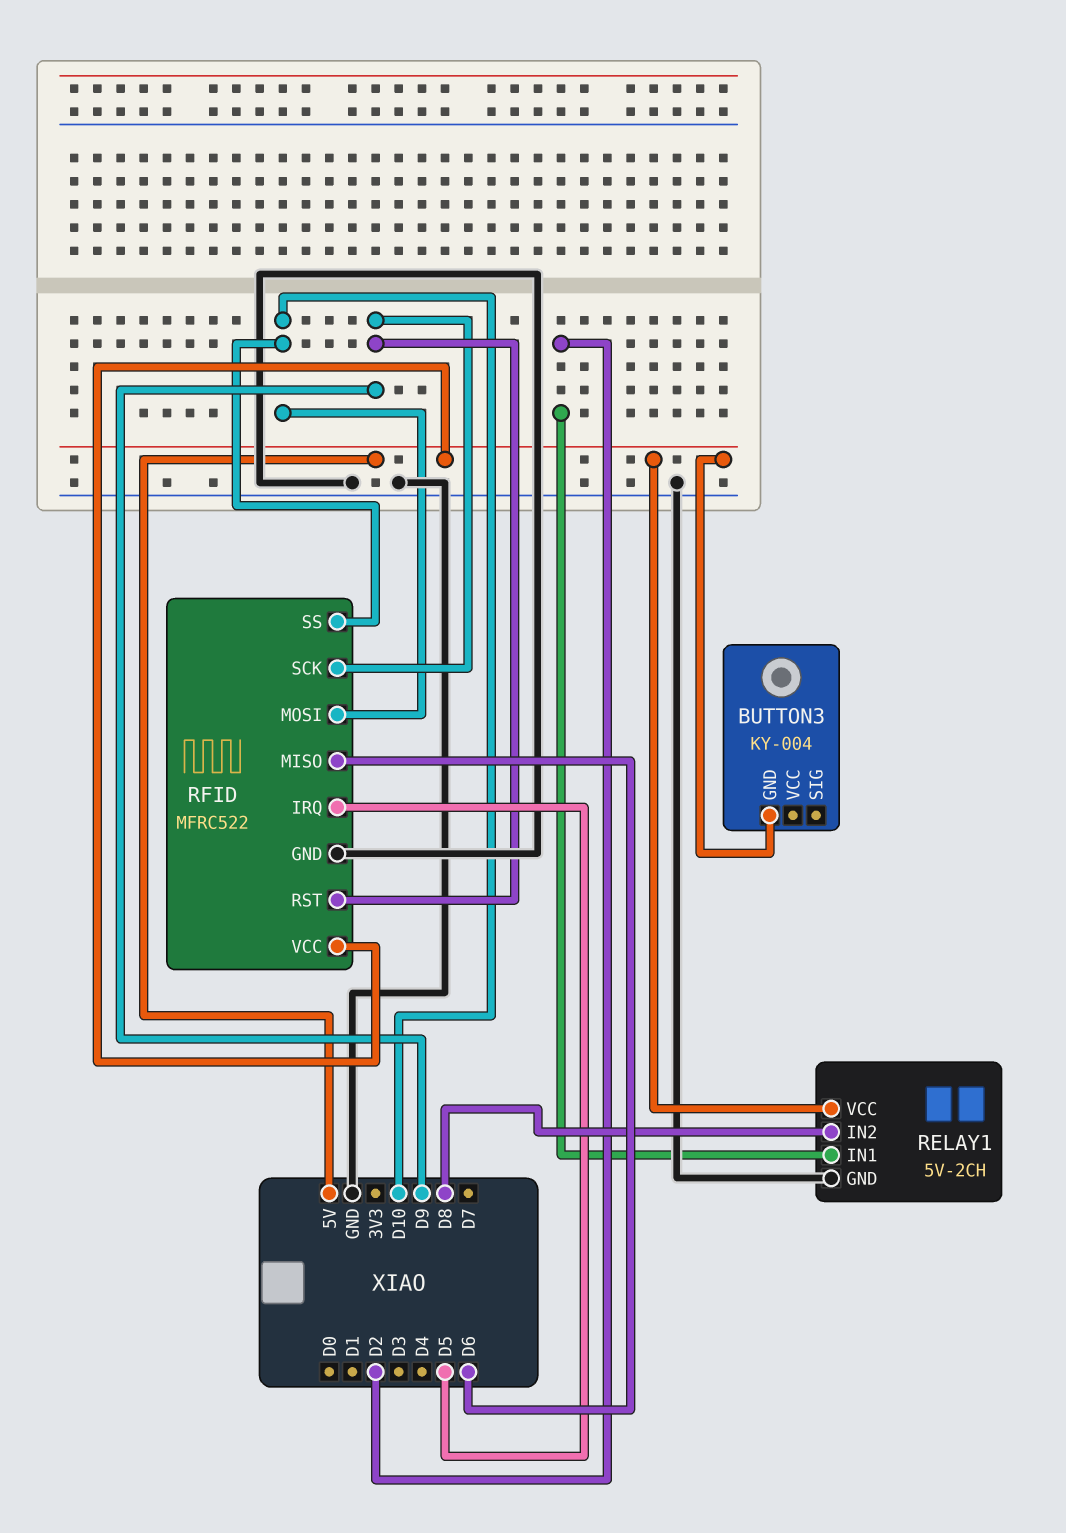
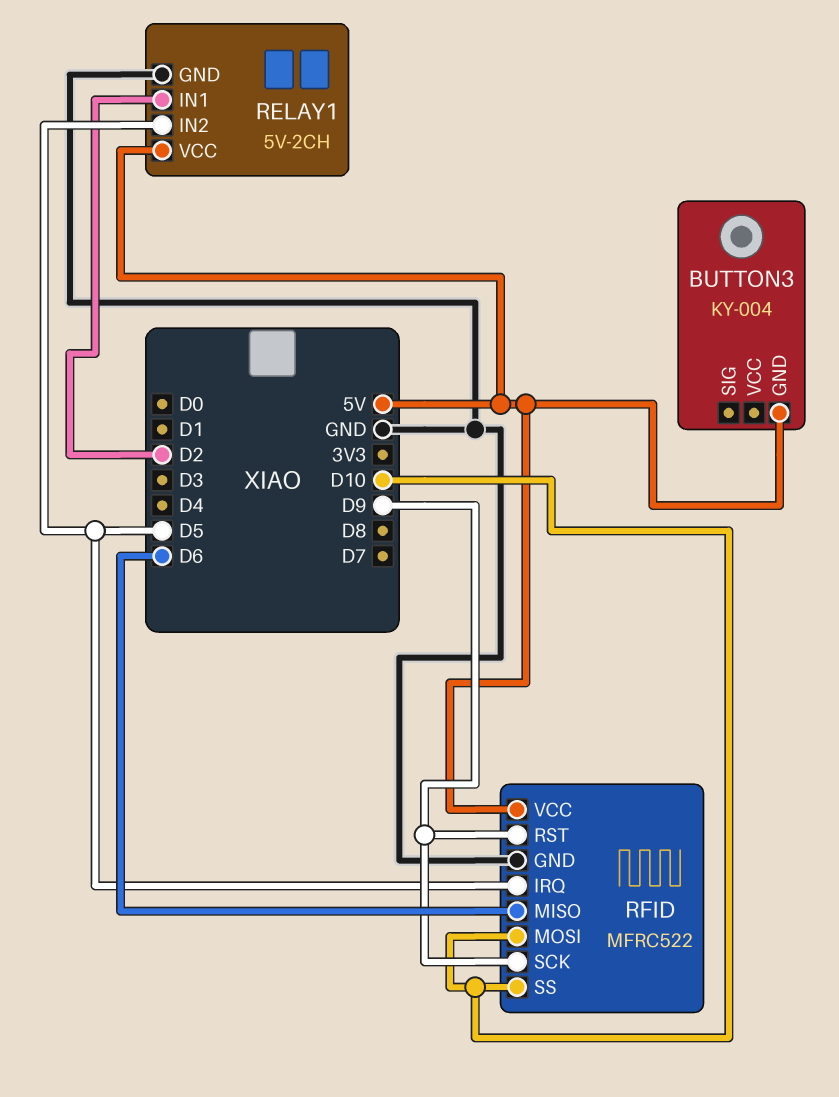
RELAY1 pin IN2: D8 -> D5

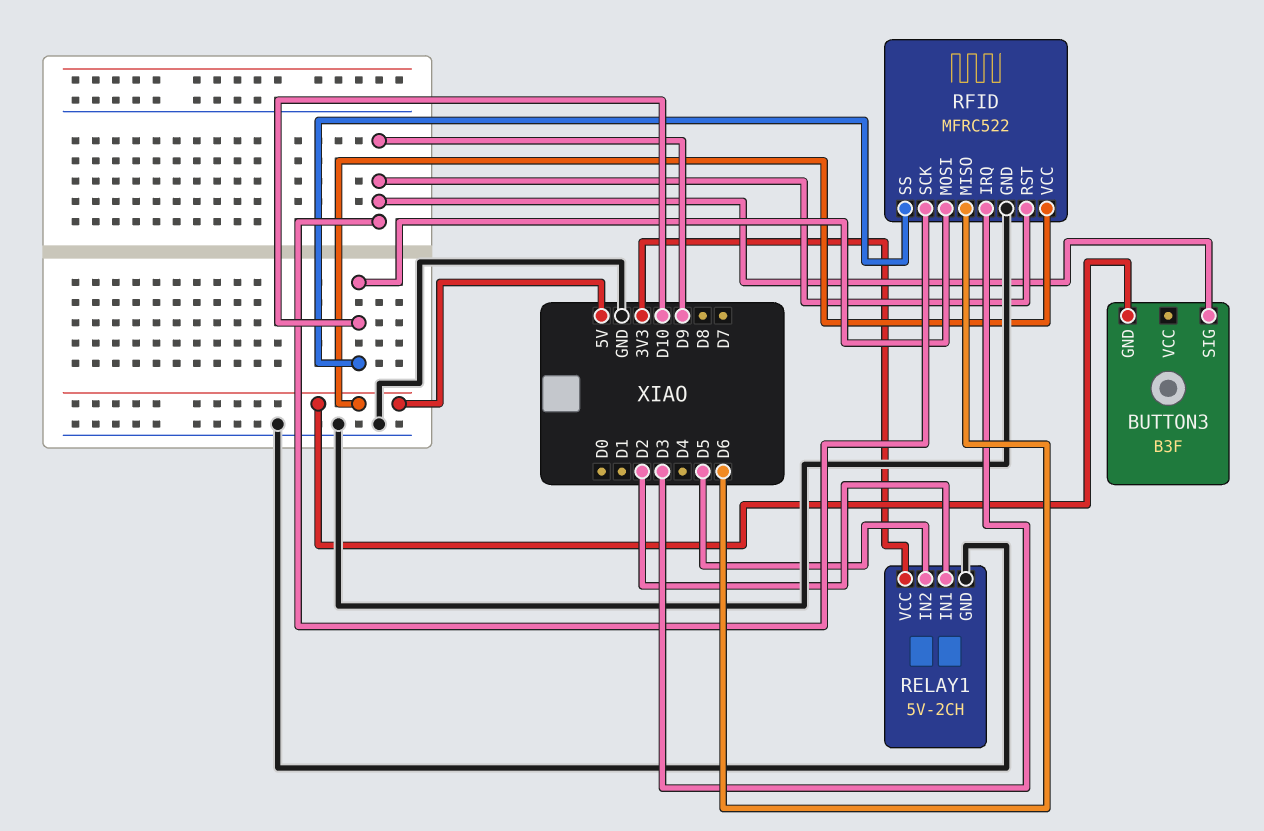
BUTTON3: KY-004 -> B3F
BUTTON3 pin SIG: none -> D9
RELAY1 pin VCC: 5V -> 3V3
RFID pin IRQ: D5 -> D3

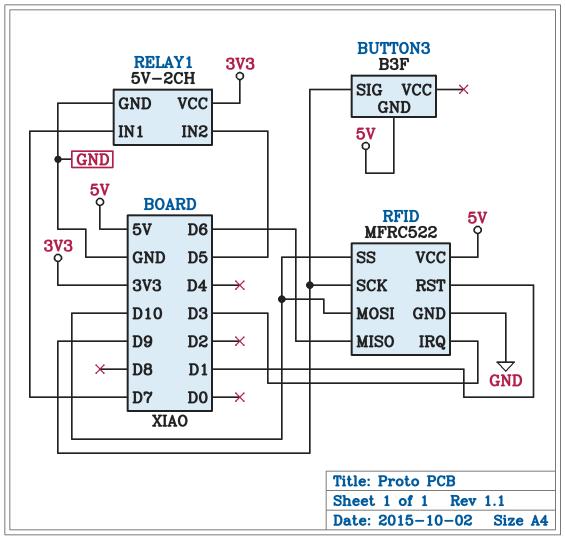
RELAY1 pin IN1: D2 -> D7
RFID pin RST: D9 -> D1

